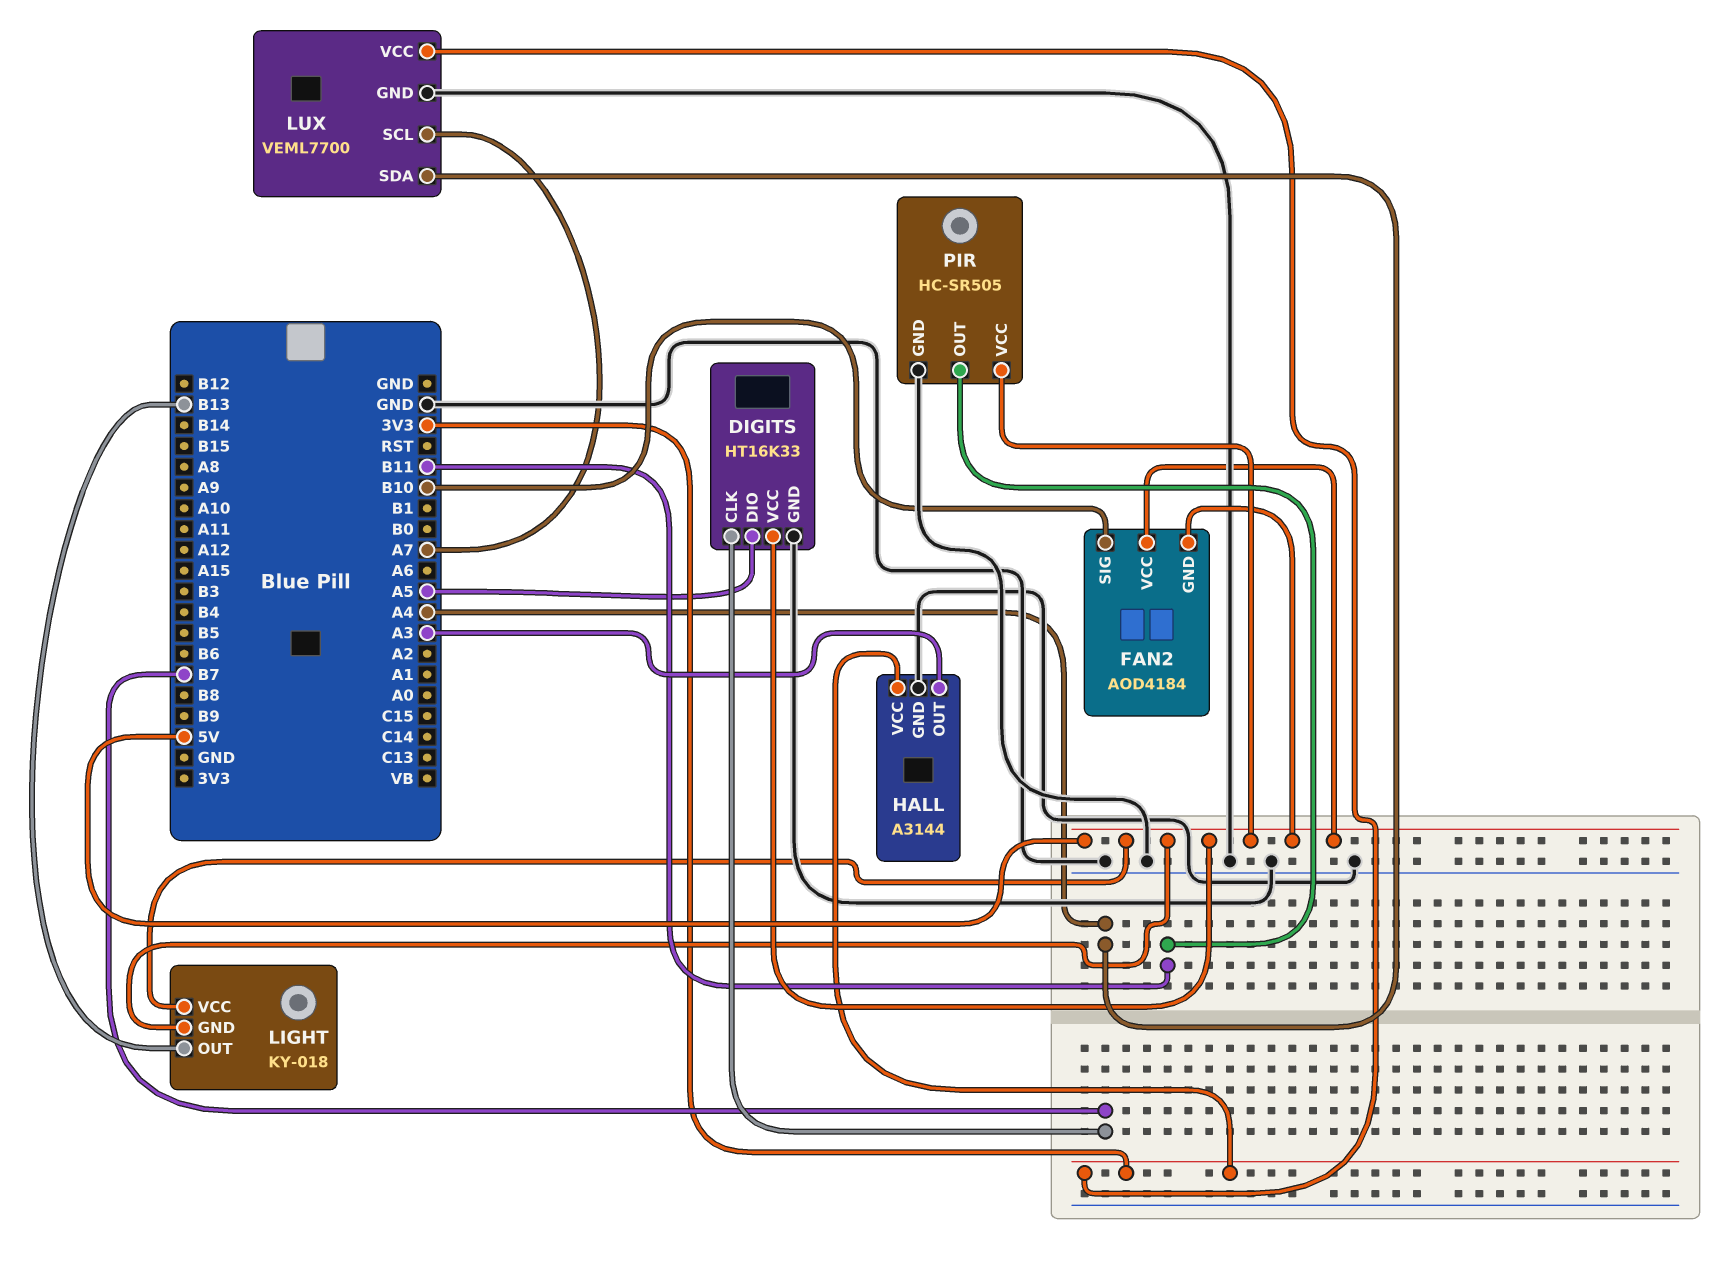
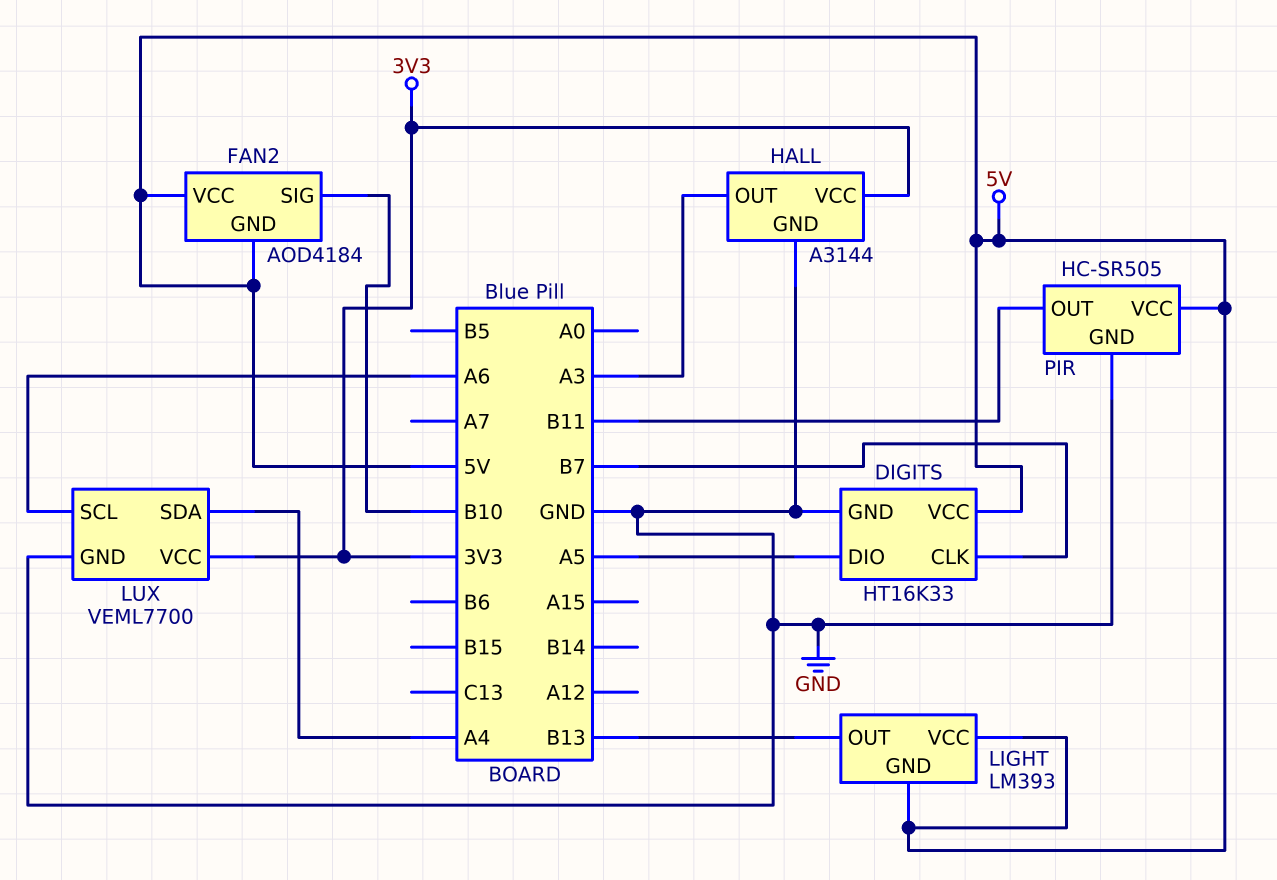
LIGHT: KY-018 -> LM393
LUX pin SCL: A7 -> A6

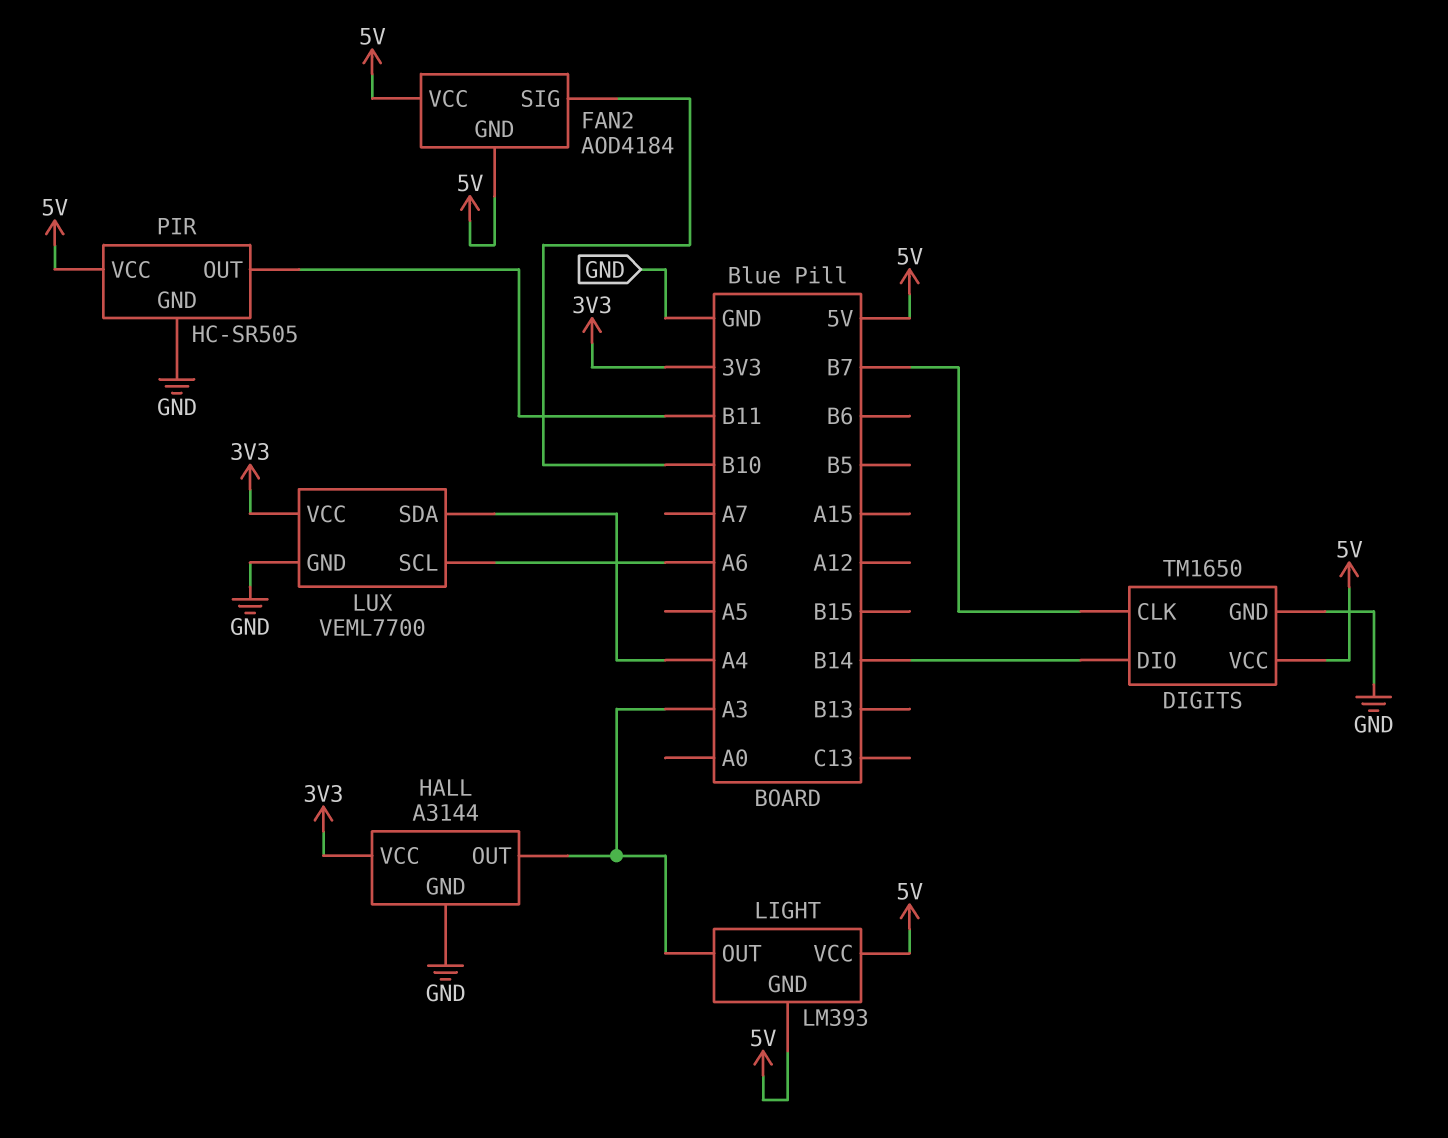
DIGITS: HT16K33 -> TM1650
DIGITS pin DIO: A5 -> B14
LIGHT pin OUT: B13 -> A3

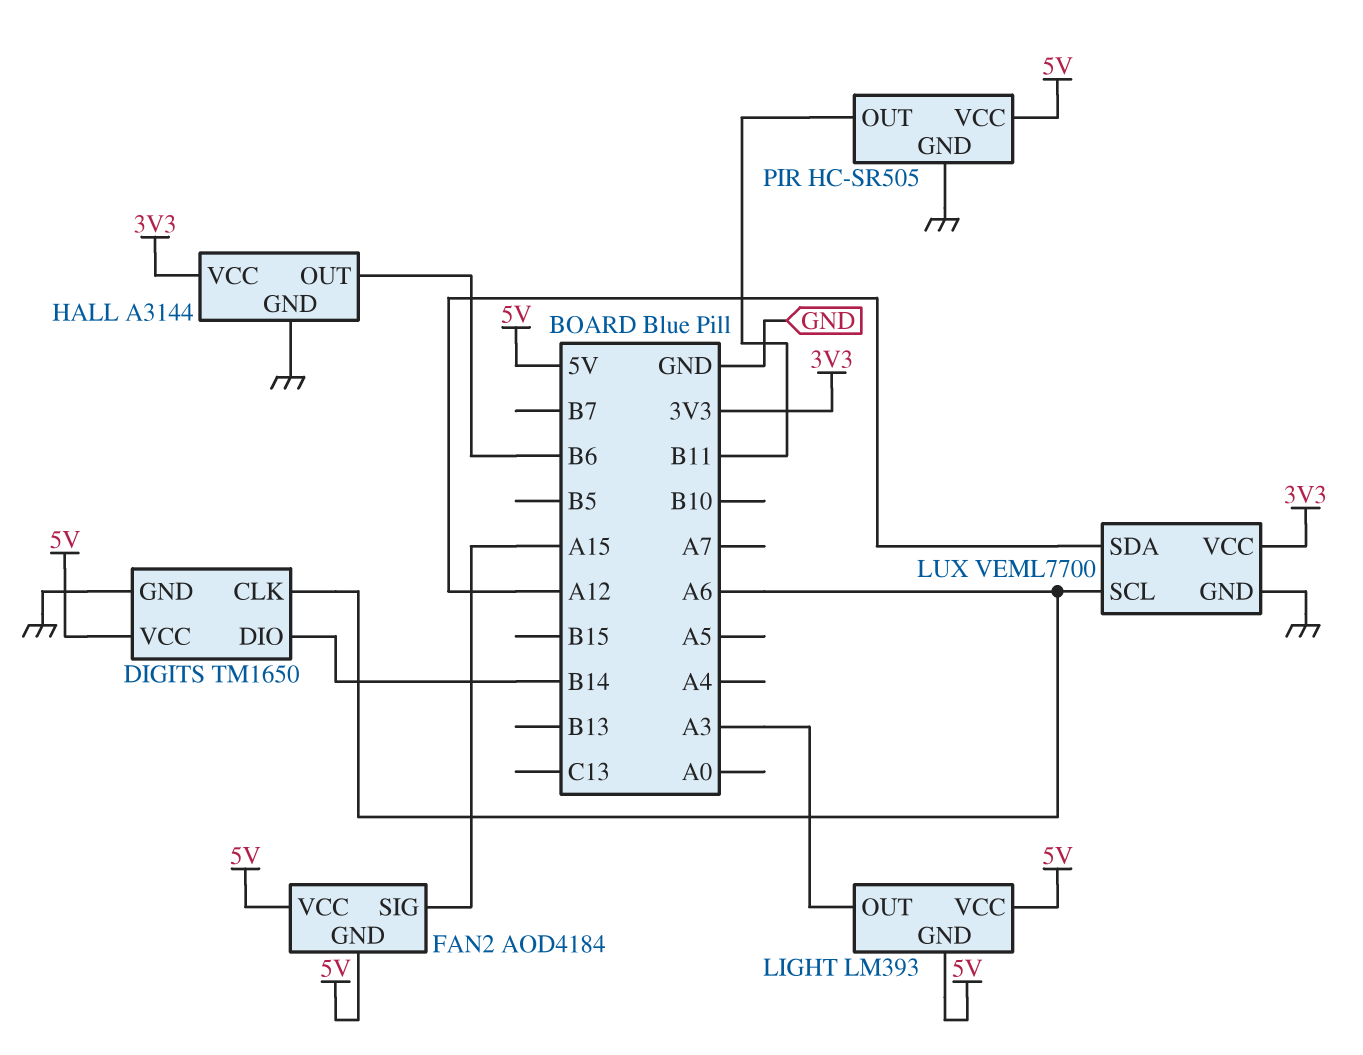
DIGITS pin CLK: B7 -> A6
FAN2 pin SIG: B10 -> A15
HALL pin OUT: A3 -> B6
LUX pin SDA: A4 -> A12

